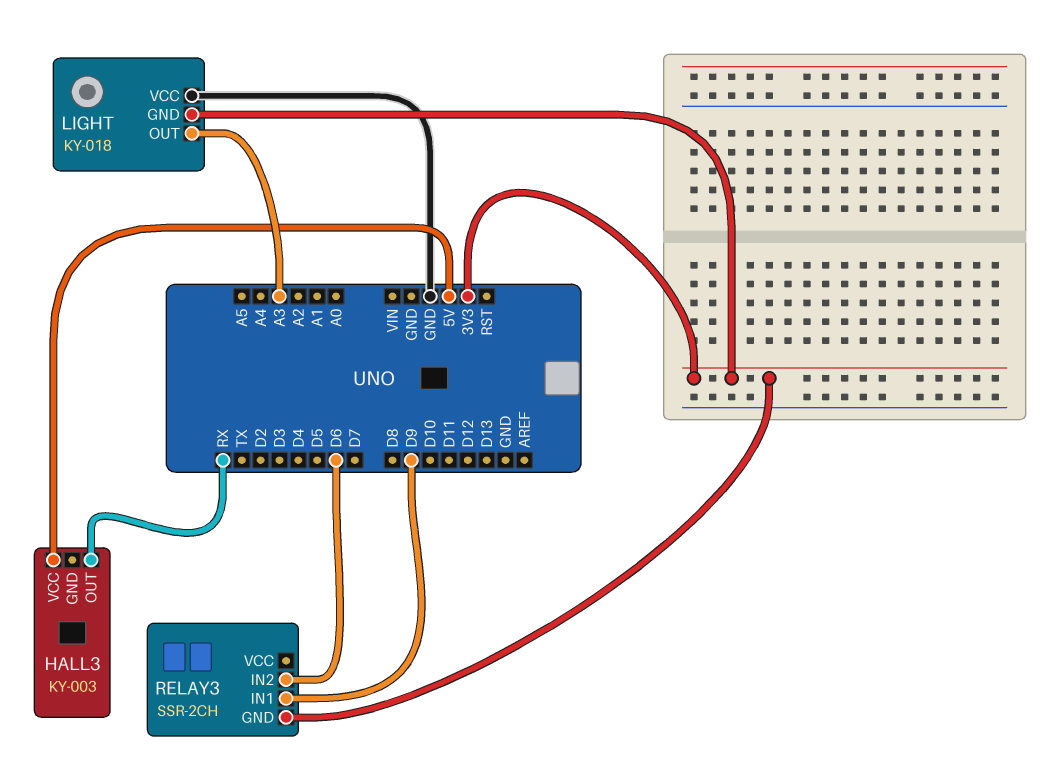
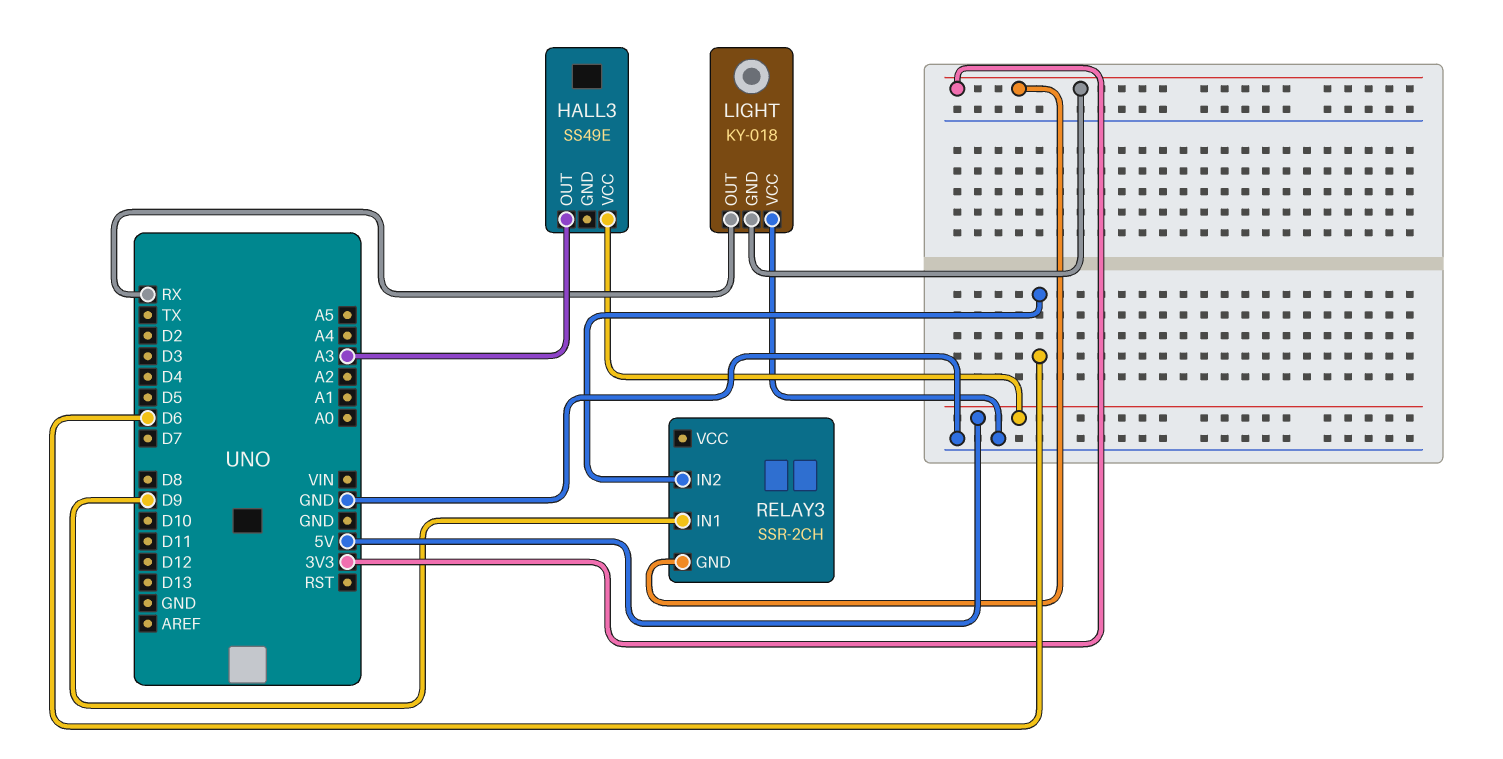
HALL3: KY-003 -> SS49E
HALL3 pin OUT: RX -> A3
LIGHT pin OUT: A3 -> RX

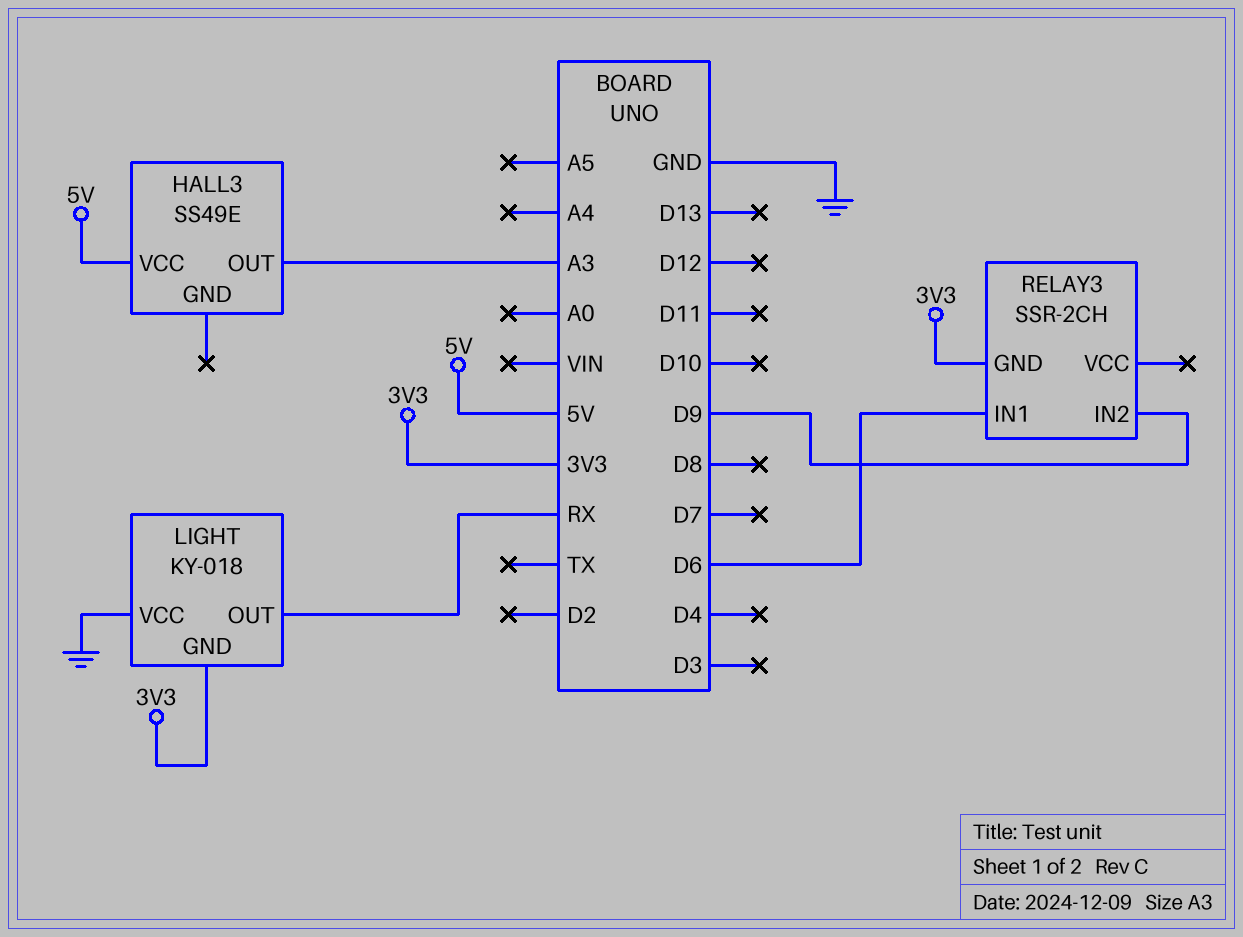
RELAY3 pin IN1: D9 -> D6
RELAY3 pin IN2: D6 -> D9

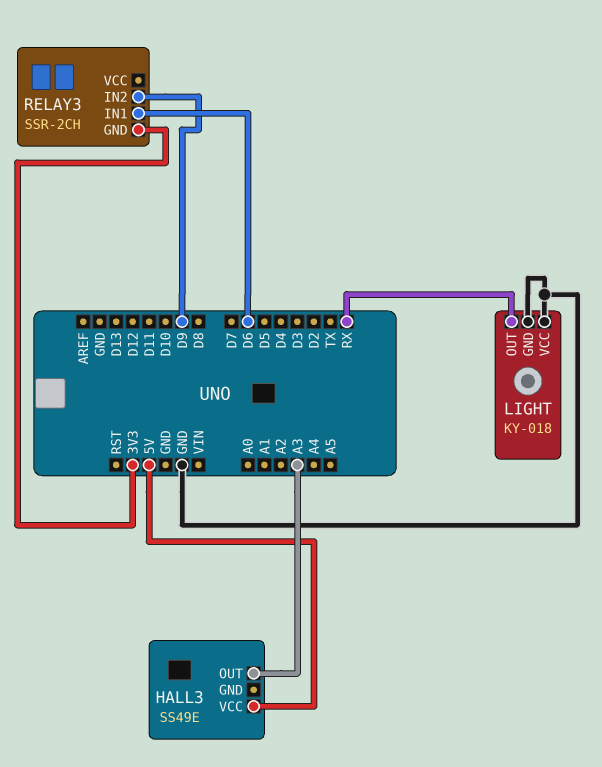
LIGHT pin GND: 3V3 -> GND

